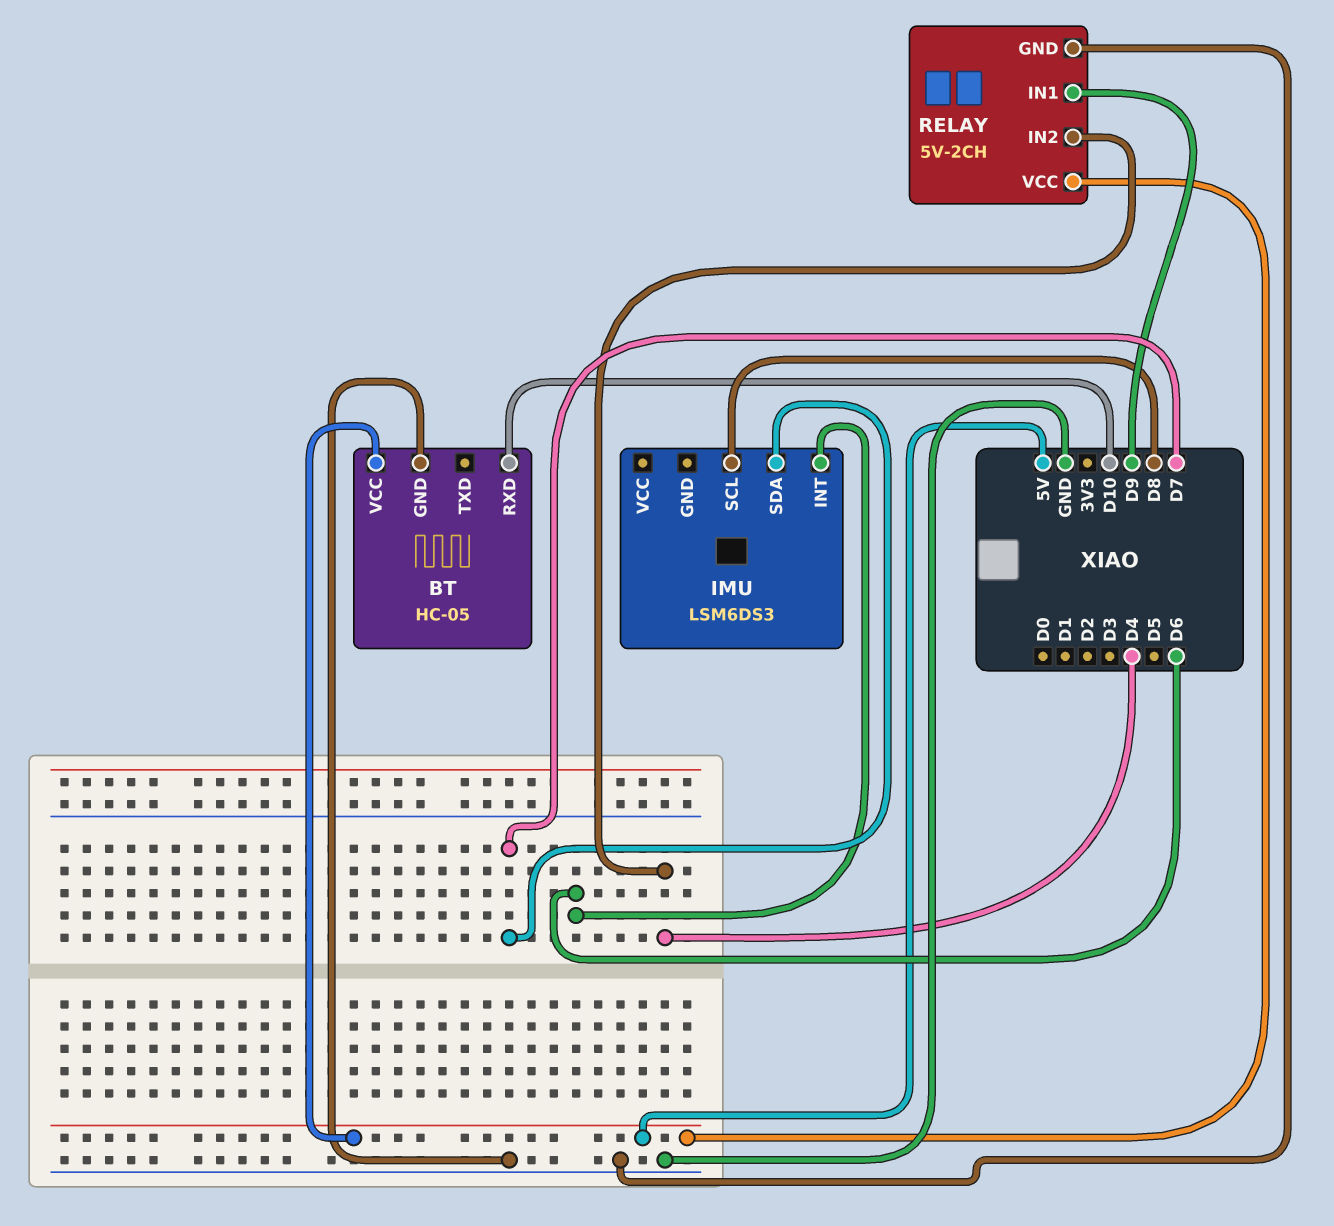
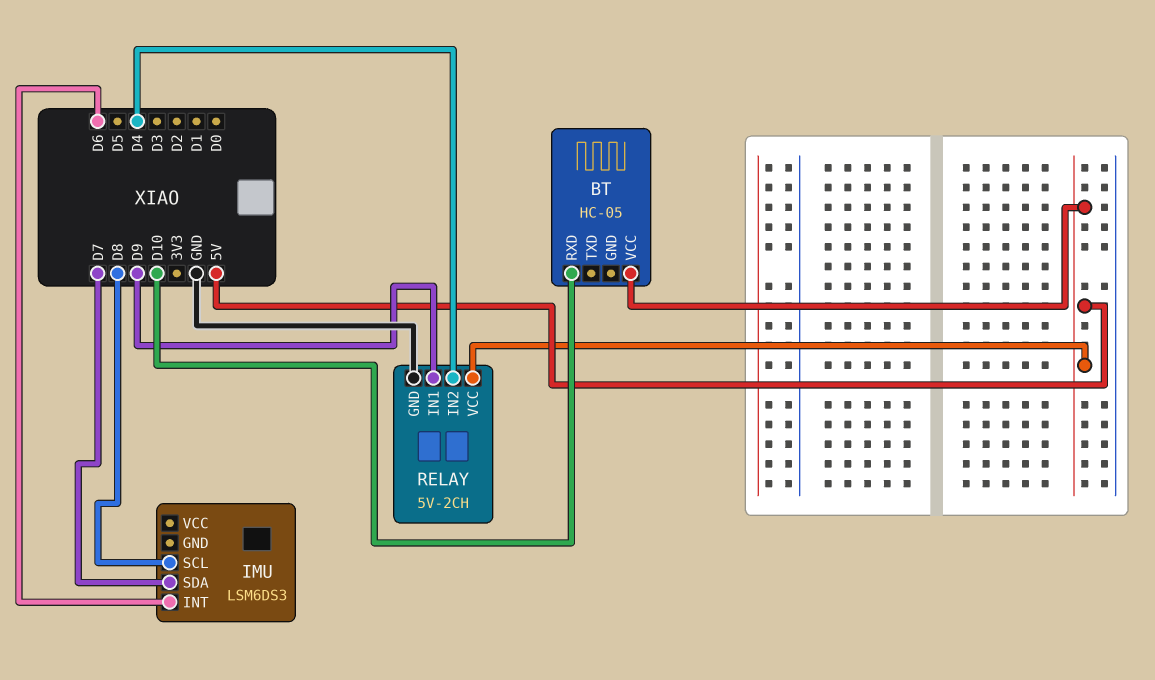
BT pin GND: GND -> none

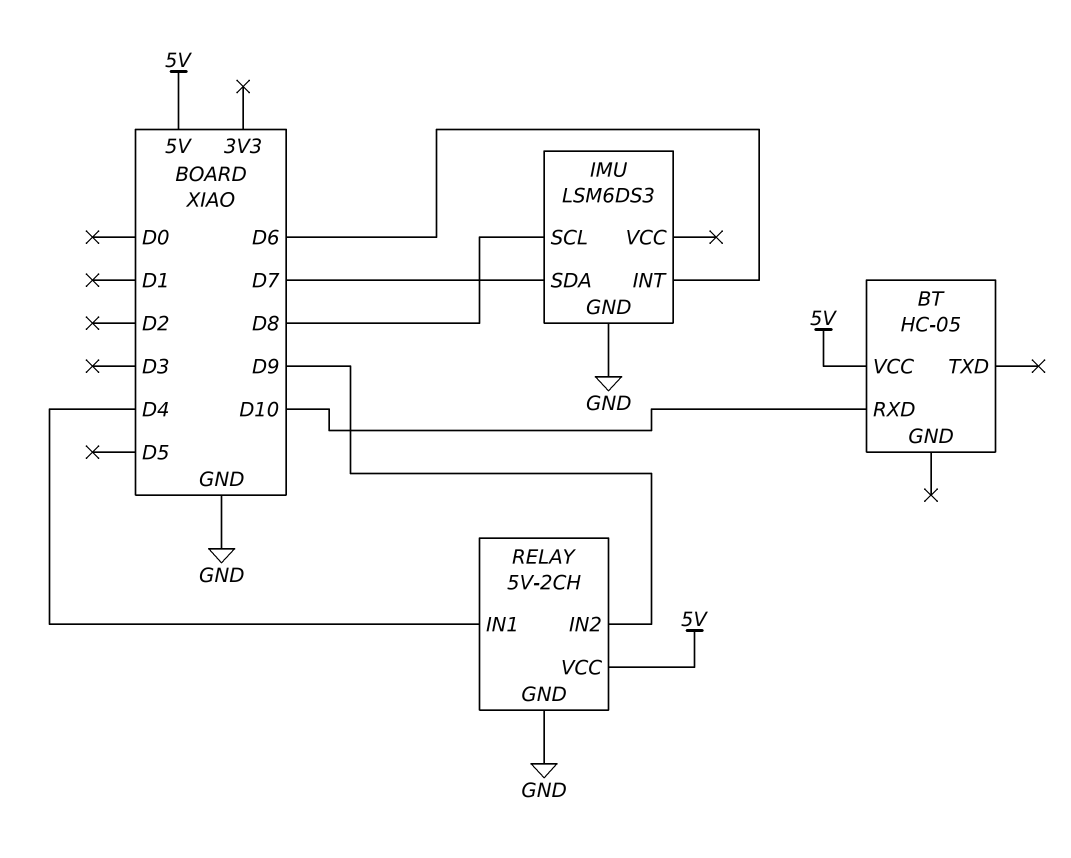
IMU pin GND: none -> GND
RELAY pin IN1: D9 -> D4
RELAY pin IN2: D4 -> D9

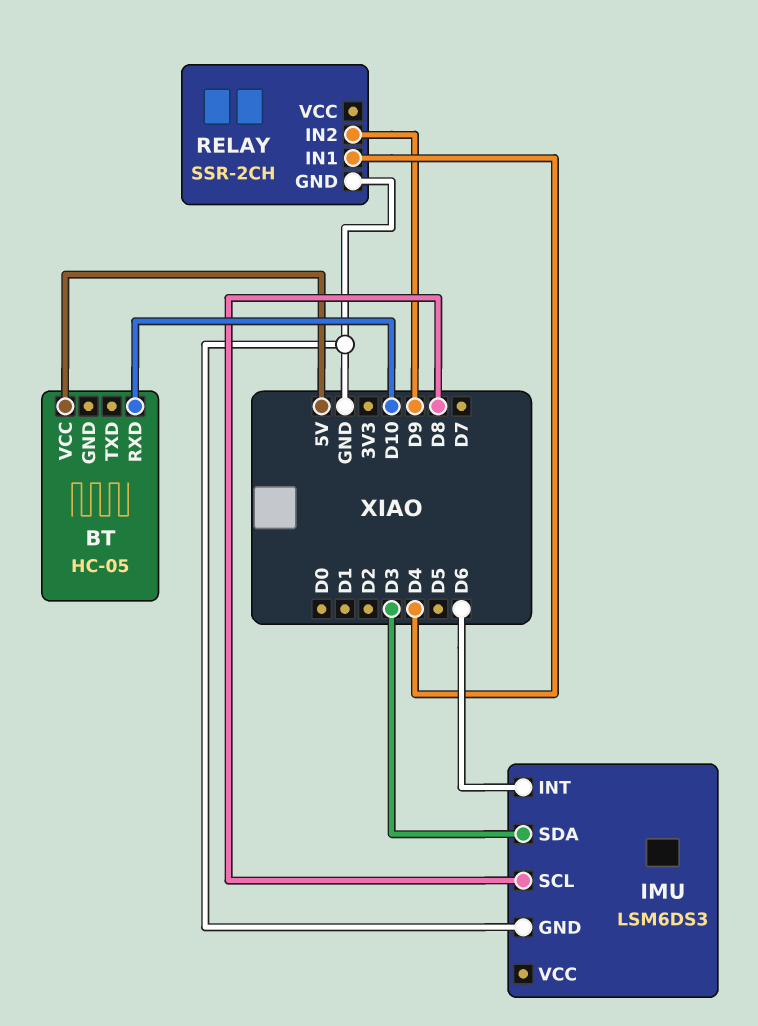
IMU pin SDA: D7 -> D3
RELAY: 5V-2CH -> SSR-2CH
RELAY pin VCC: 5V -> none

